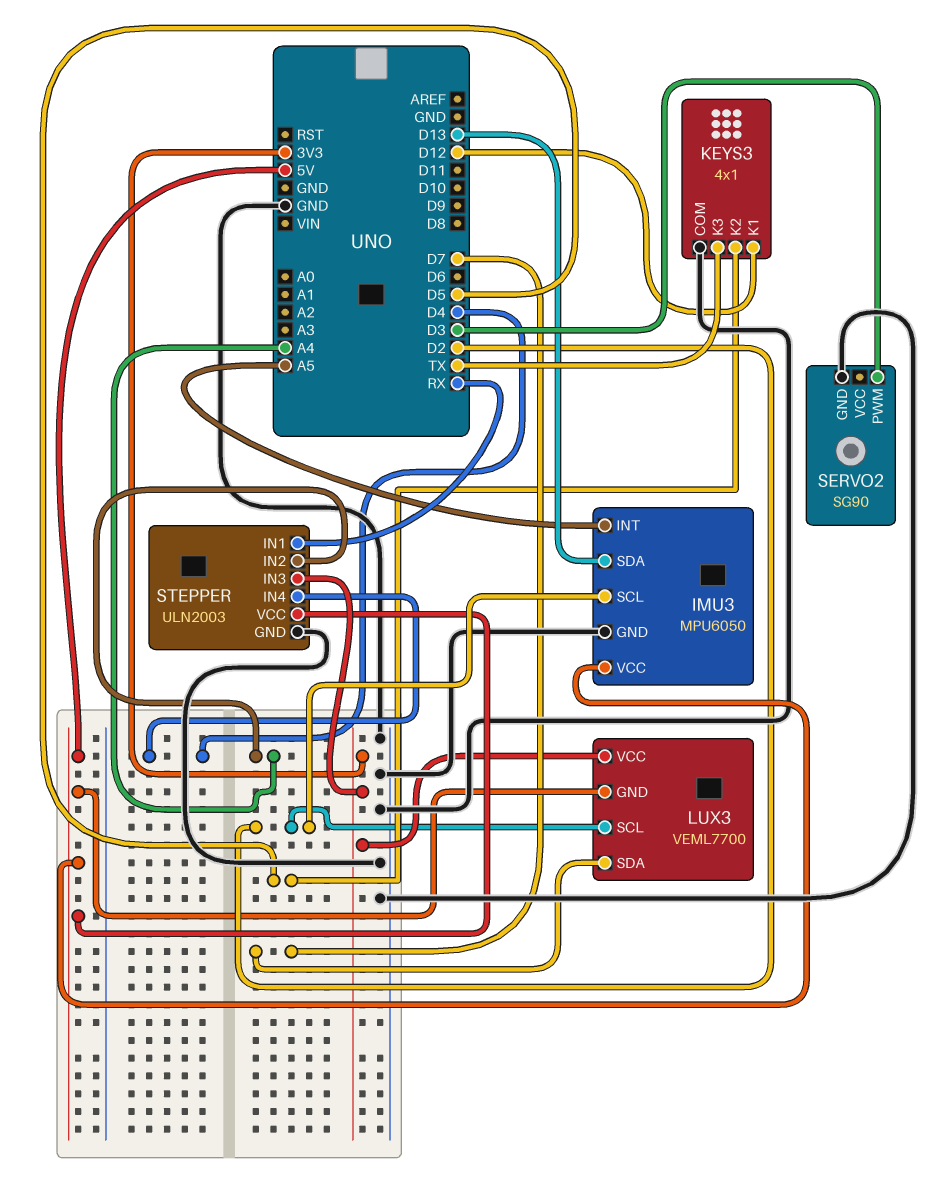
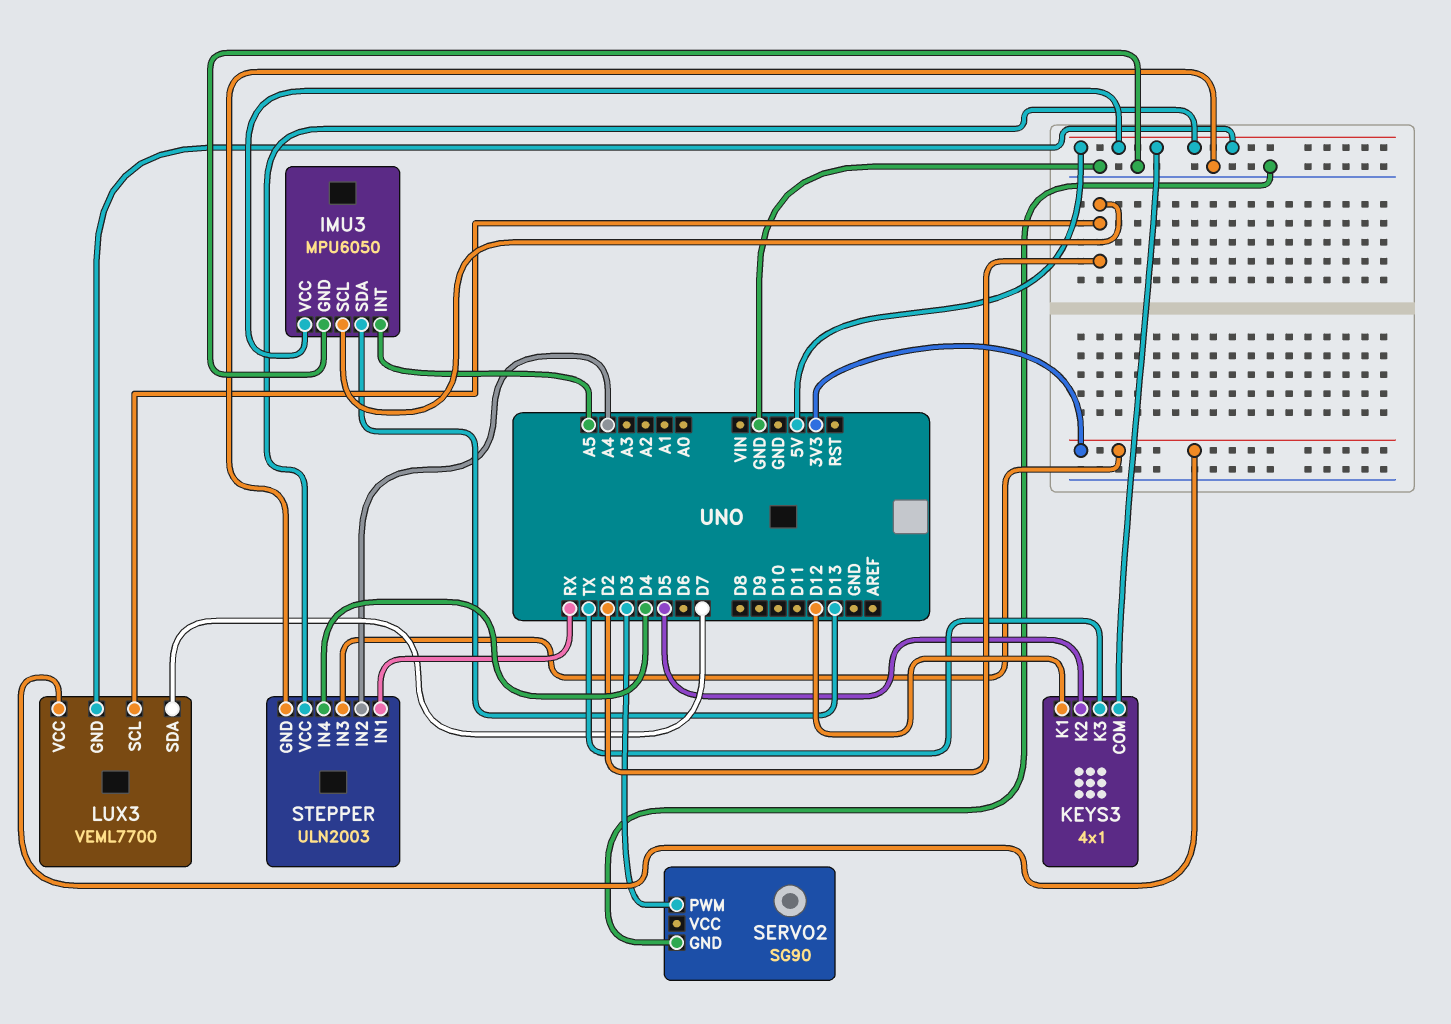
KEYS3 pin COM: GND -> 5V

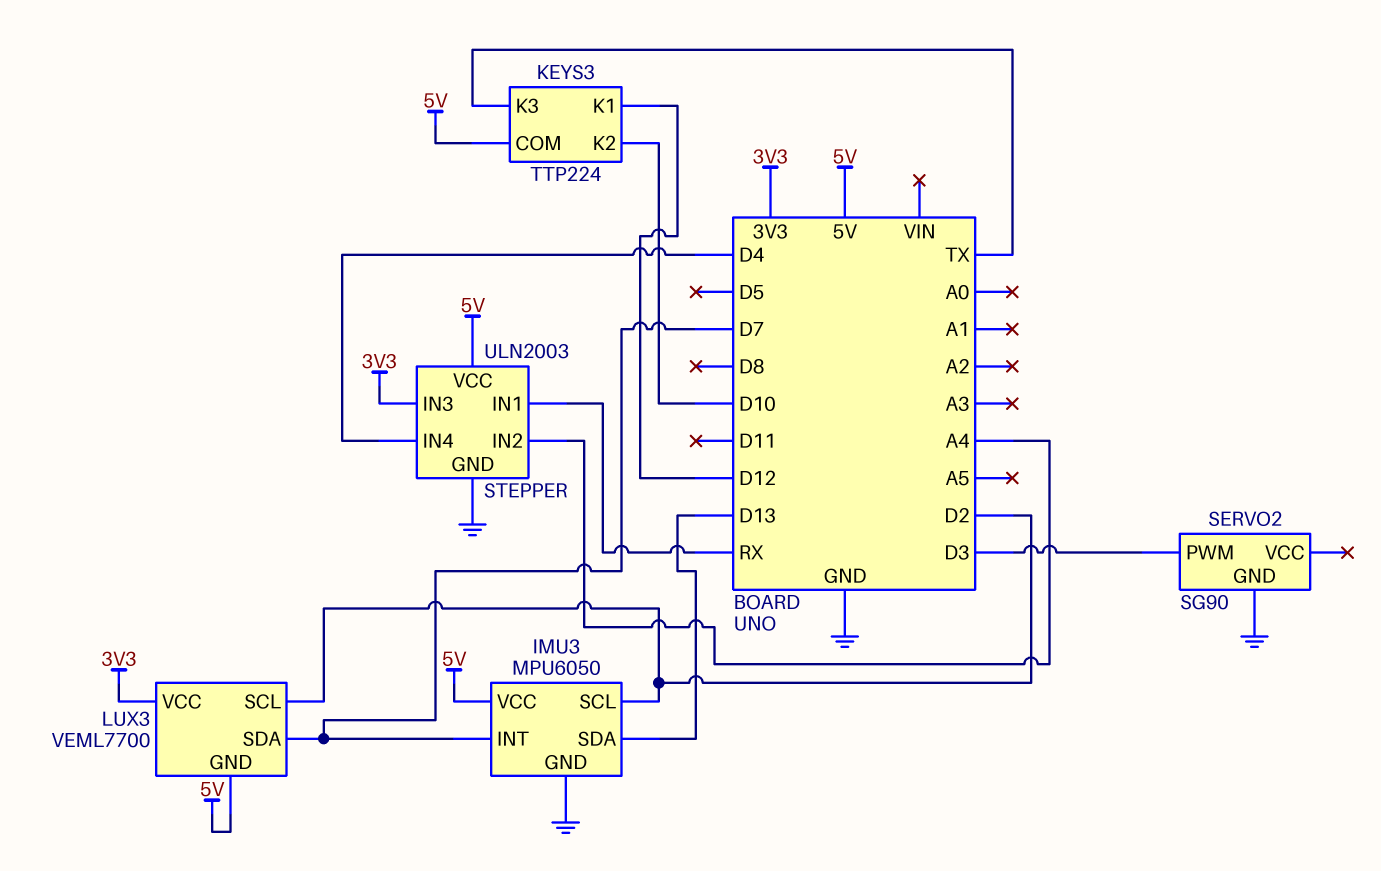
IMU3 pin INT: A5 -> D7
KEYS3: 4x1 -> TTP224
KEYS3 pin K2: D5 -> D10

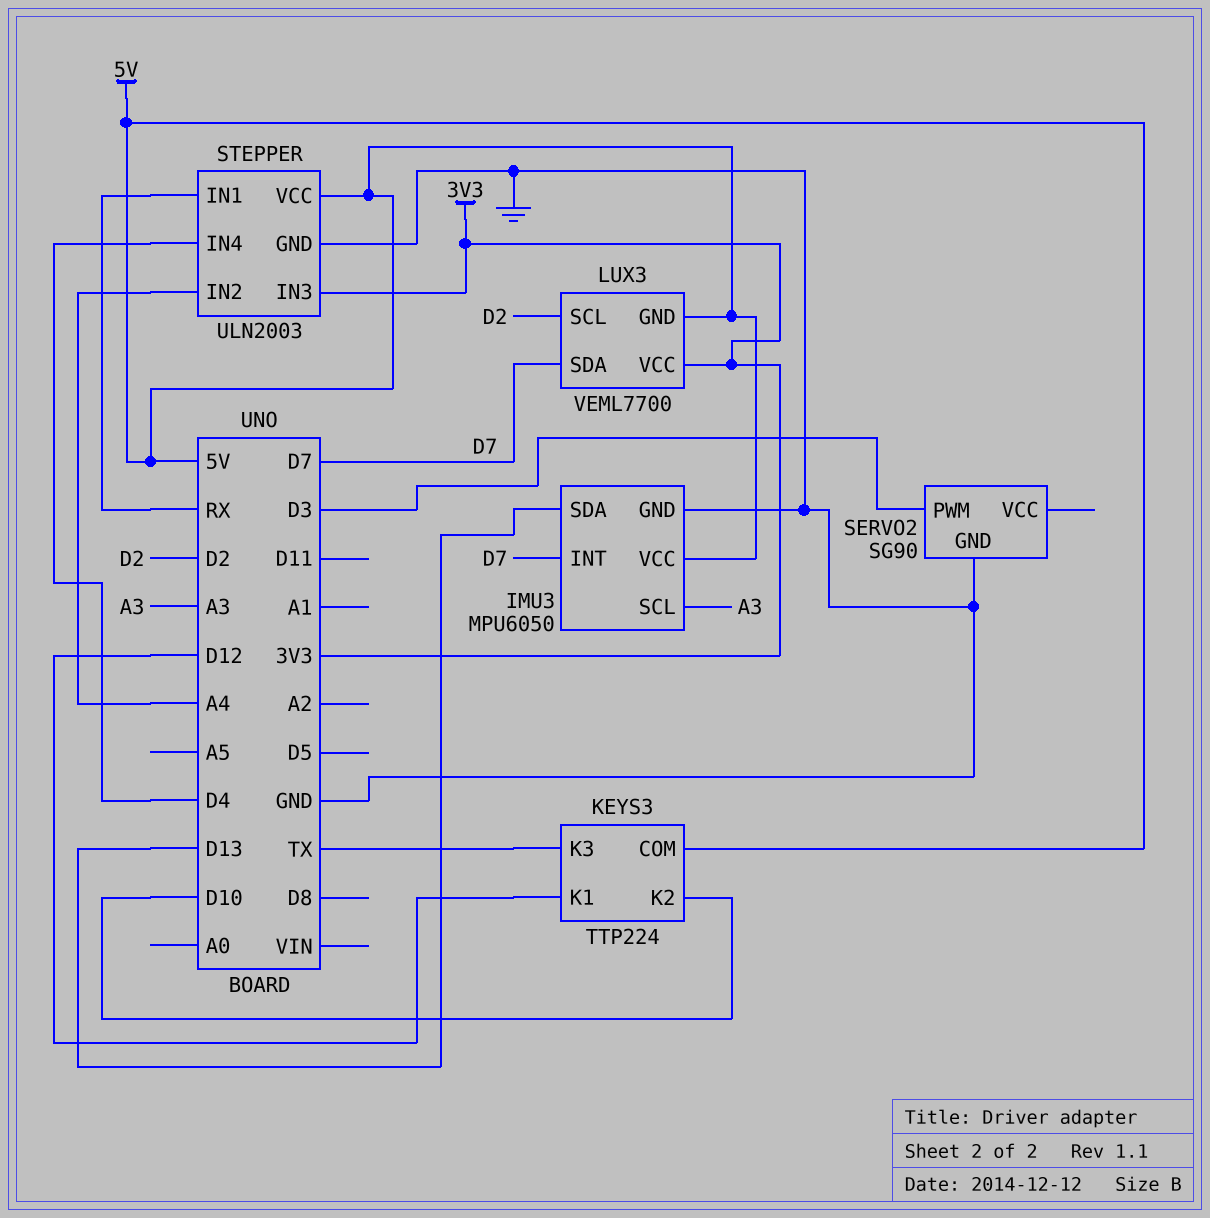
IMU3 pin SCL: D2 -> A3

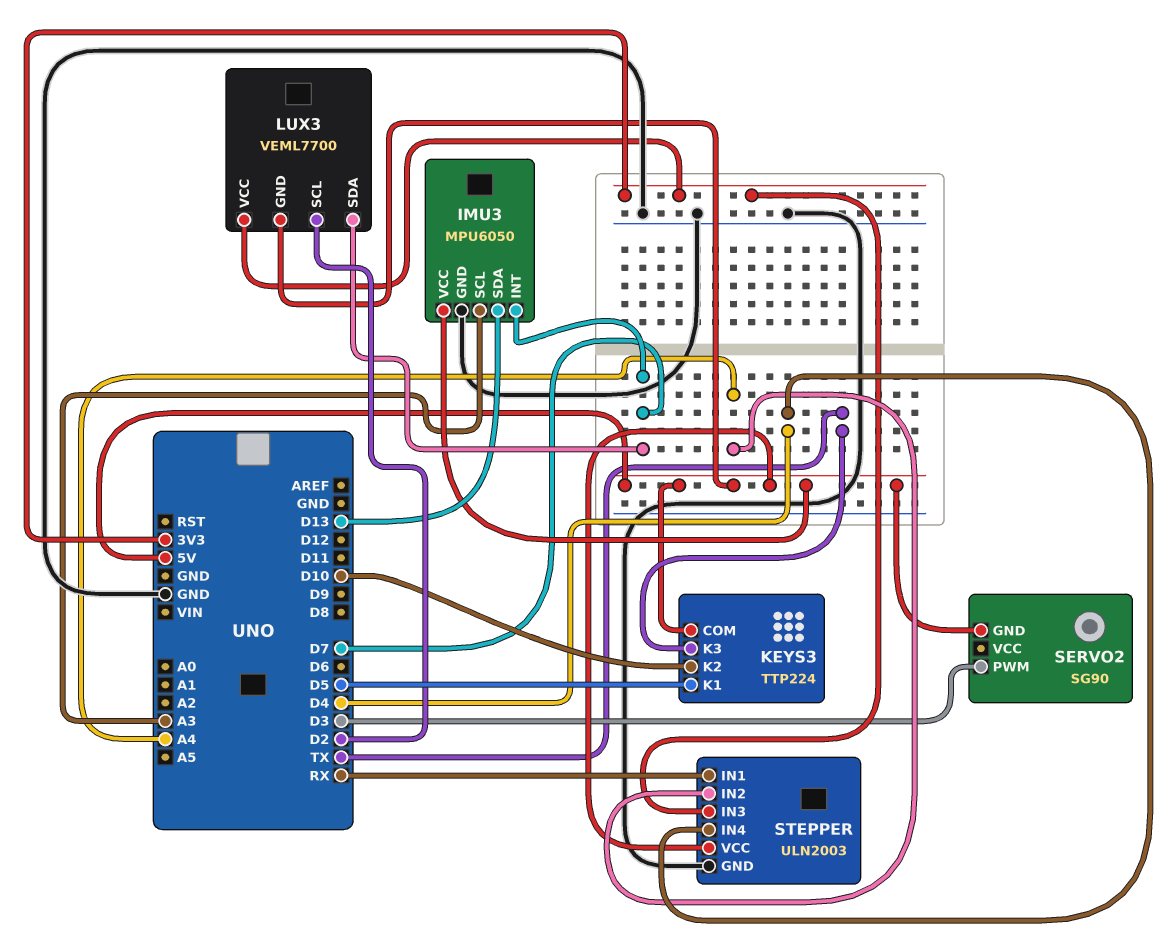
KEYS3 pin K1: D12 -> D5
SERVO2 pin GND: GND -> 5V

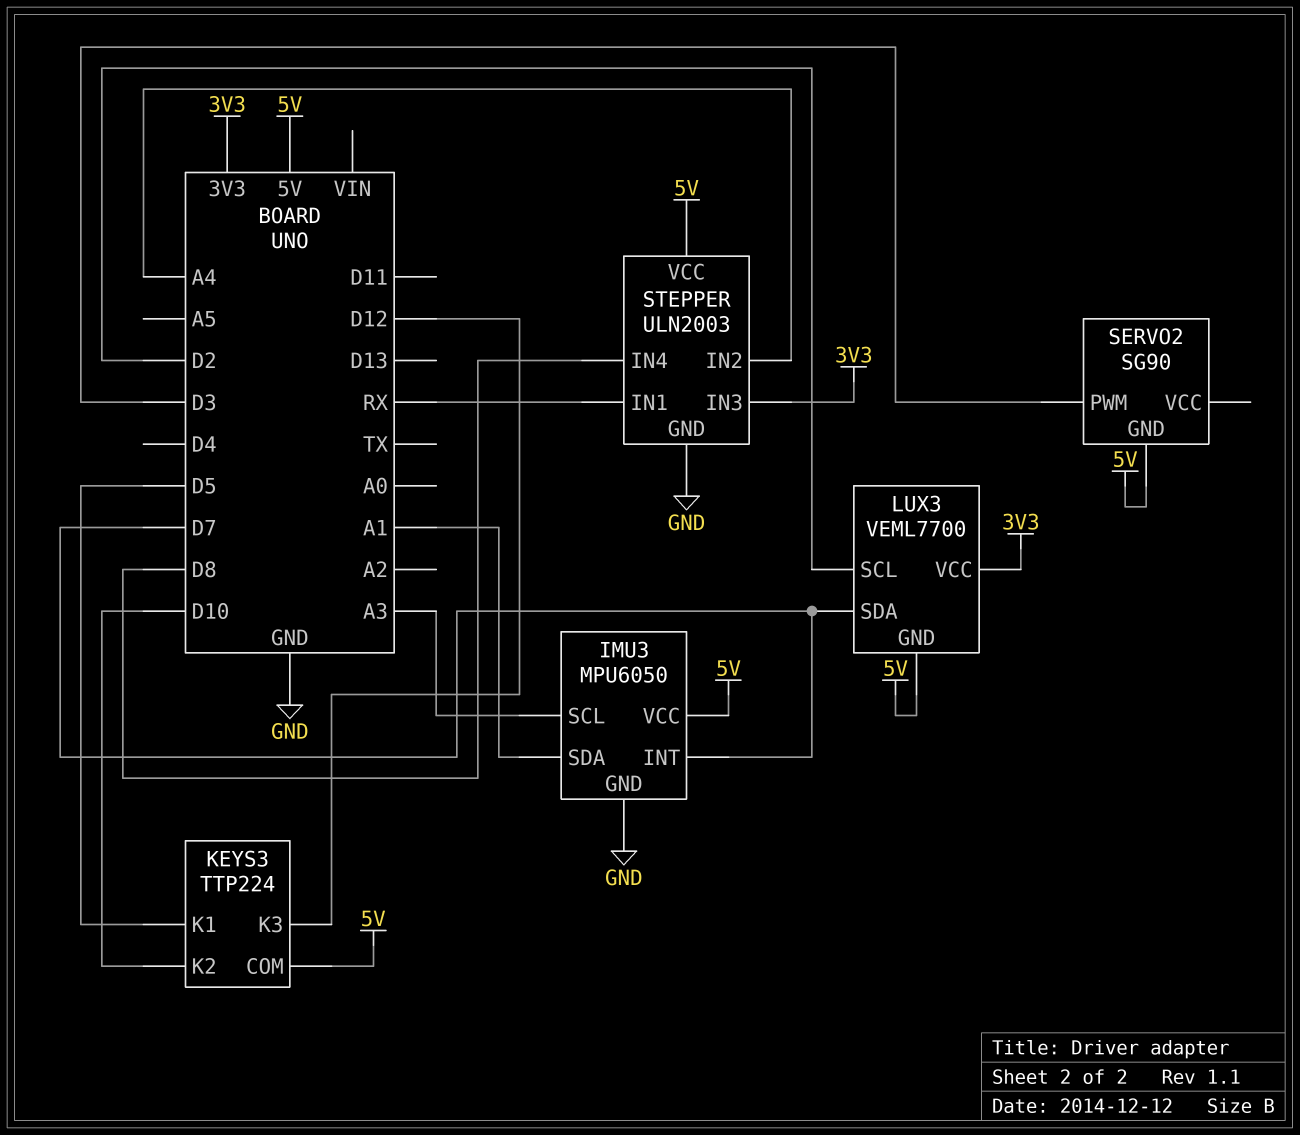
IMU3 pin SDA: D13 -> A1
KEYS3 pin K3: TX -> D12
STEPPER pin IN4: D4 -> D8

